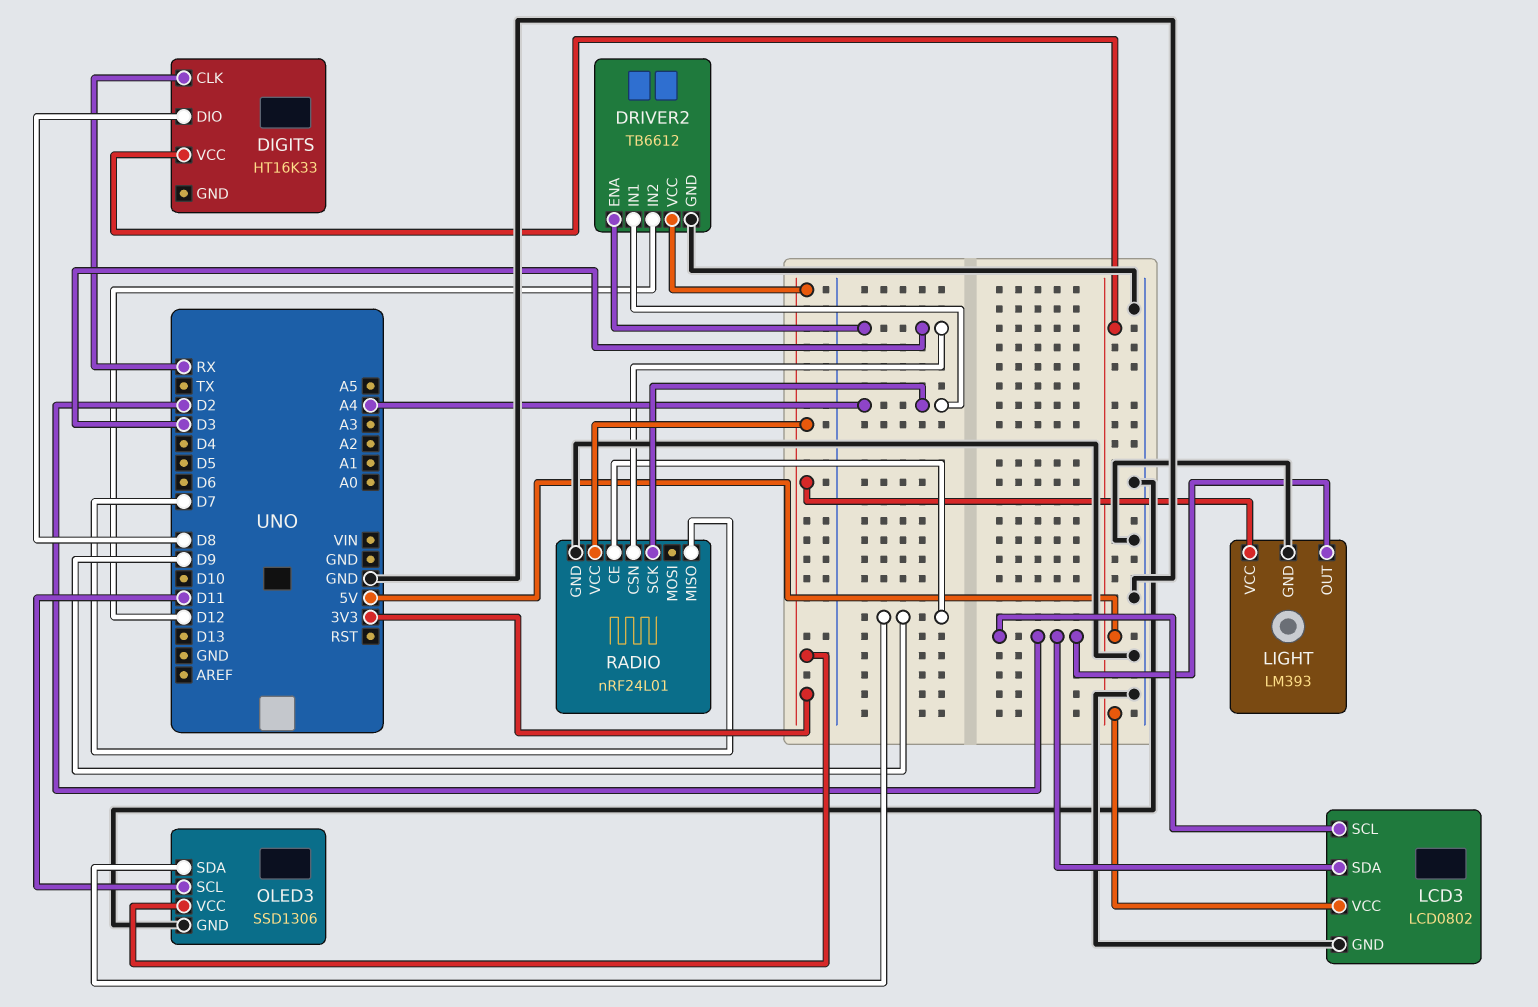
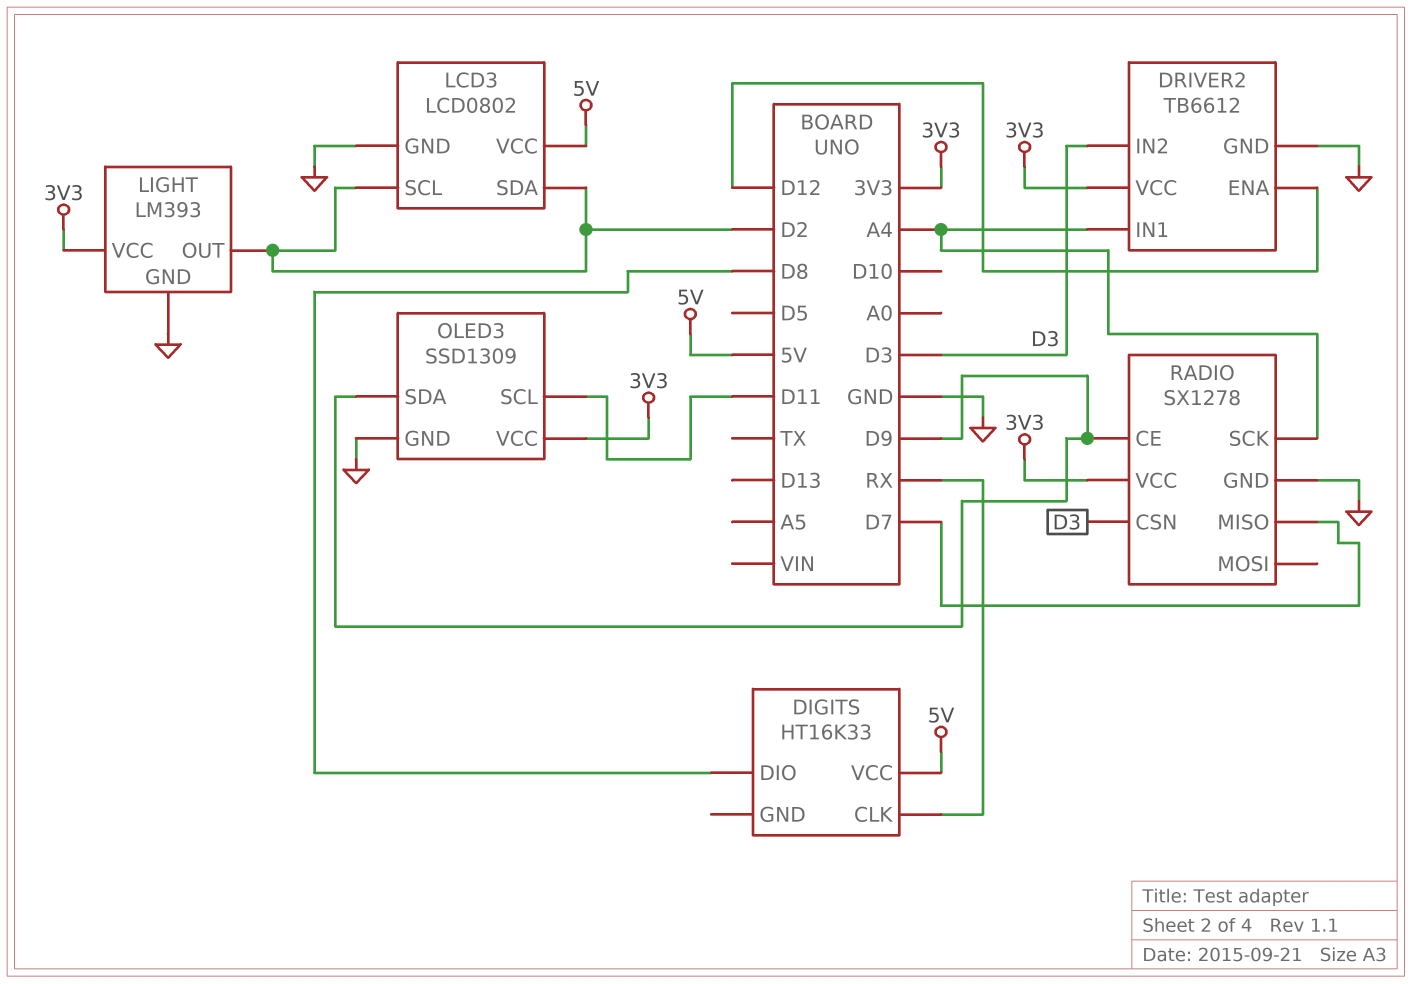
DRIVER2 pin ENA: D3 -> D12
DRIVER2 pin IN2: D12 -> D3
OLED3: SSD1306 -> SSD1309
RADIO: nRF24L01 -> SX1278

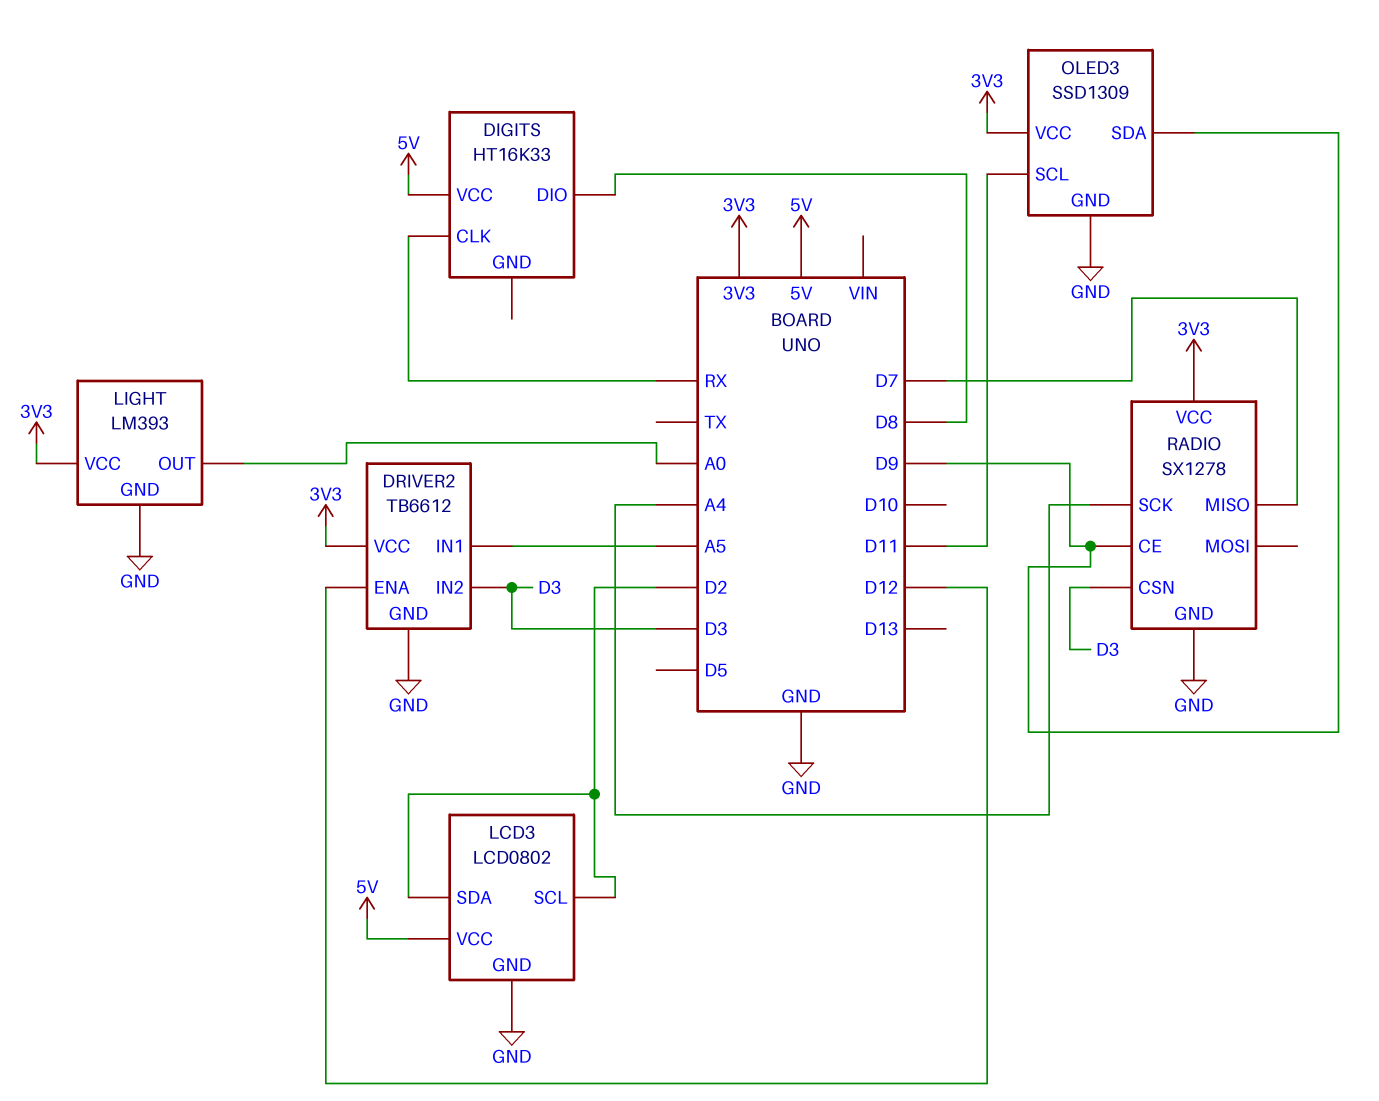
DRIVER2 pin IN1: A4 -> A5
LIGHT pin OUT: D2 -> A0

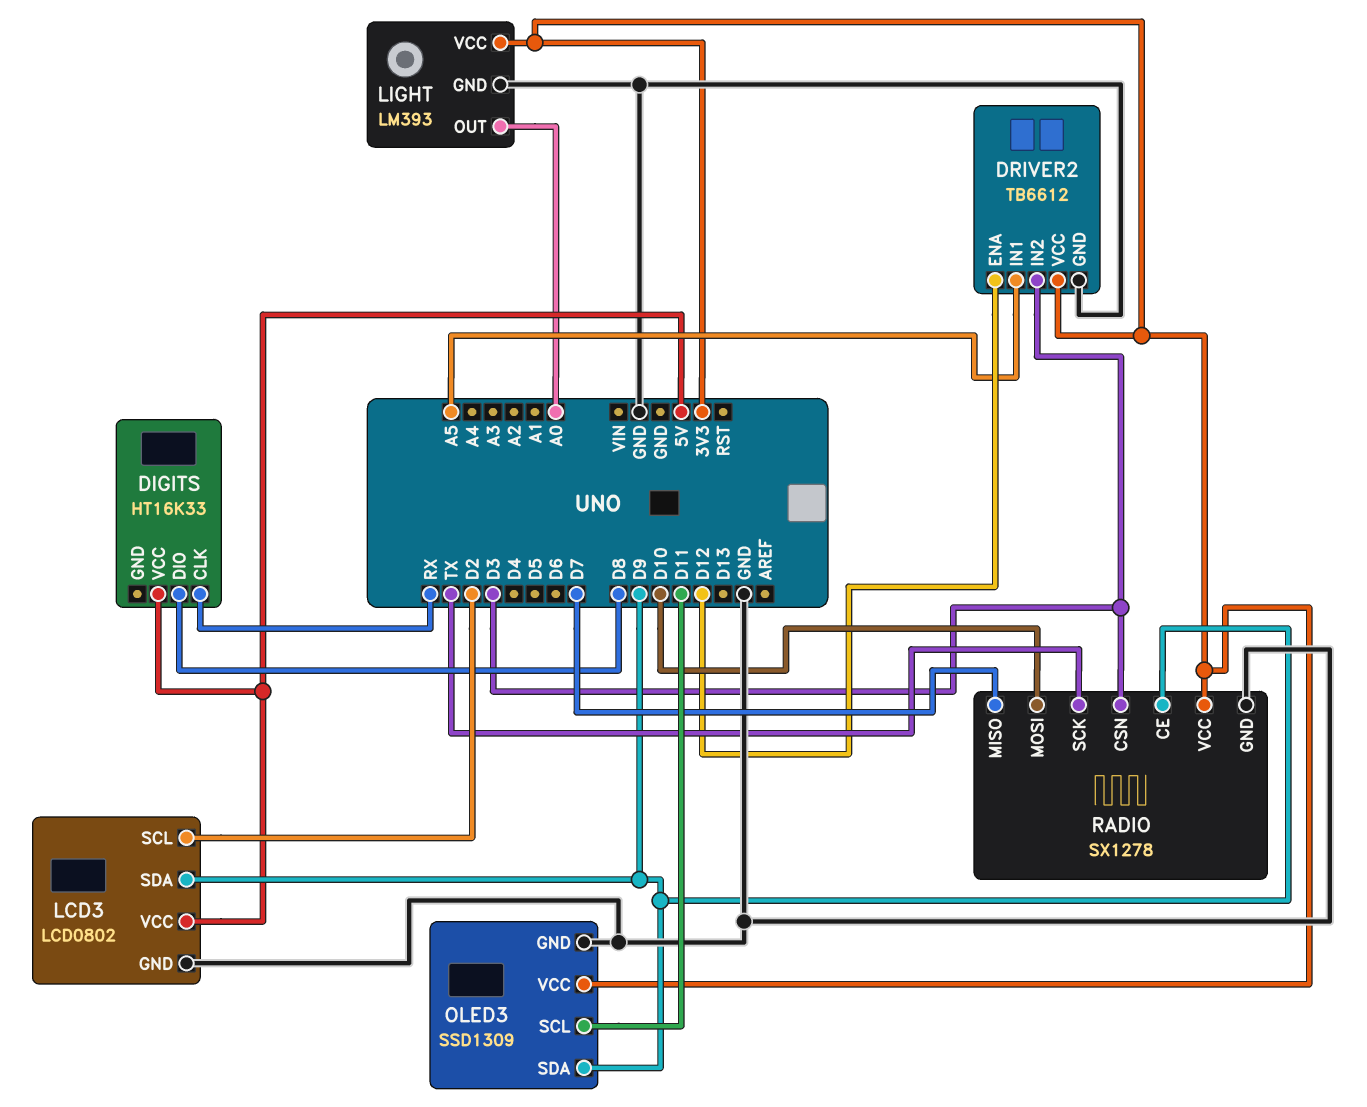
LCD3 pin SDA: D2 -> D9
RADIO pin MOSI: none -> D10
RADIO pin SCK: A4 -> TX

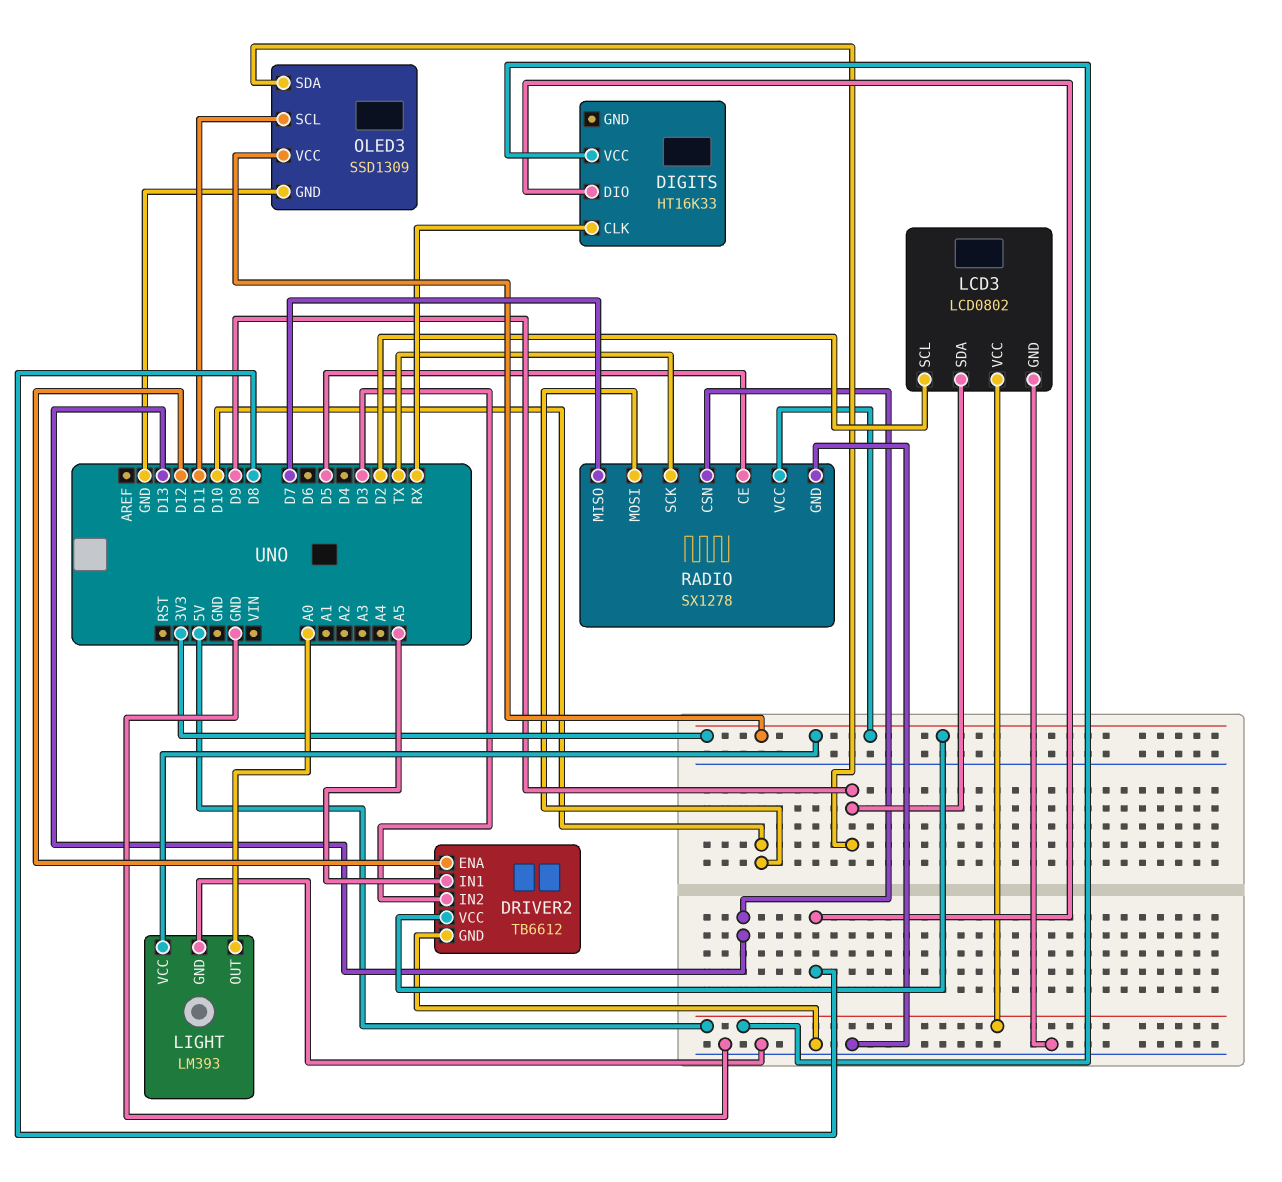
RADIO pin CE: D9 -> D5
RADIO pin CSN: D3 -> D13

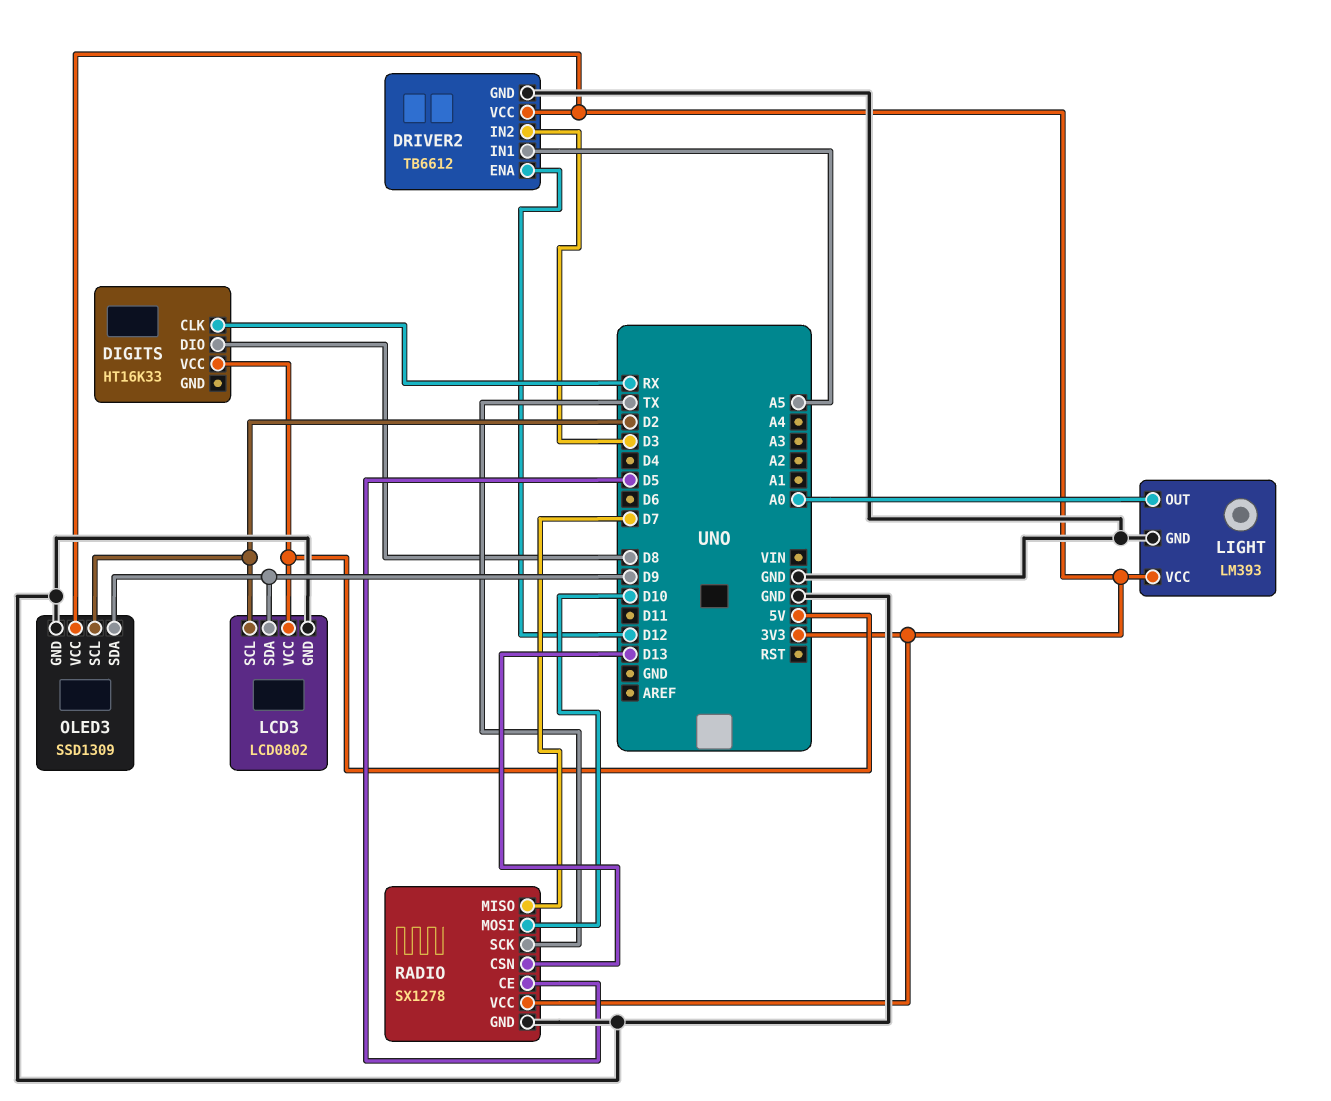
OLED3 pin SCL: D11 -> D2

